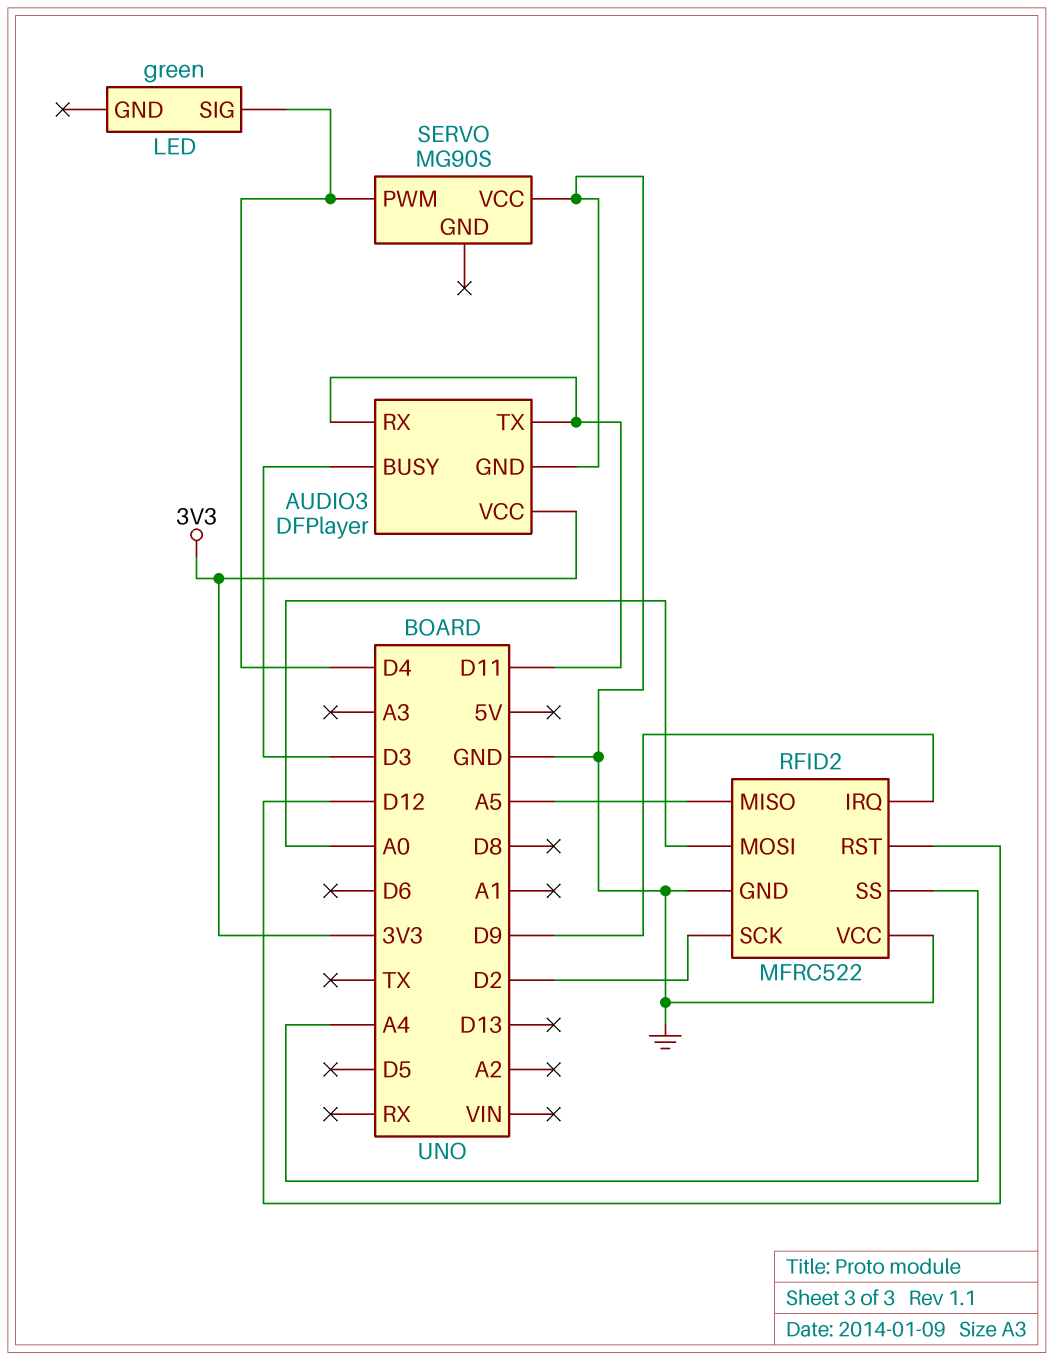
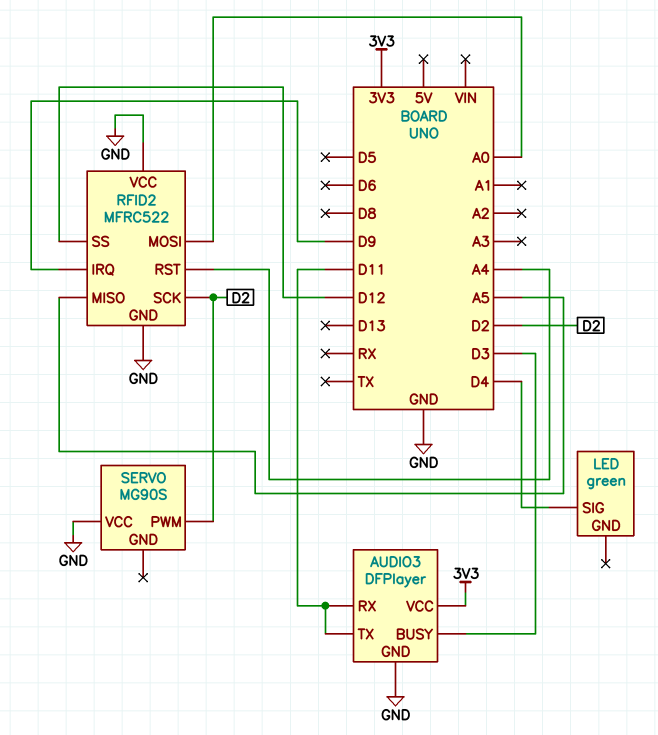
RFID2 pin RST: D12 -> A4
RFID2 pin SS: A4 -> D12
SERVO pin PWM: D4 -> D2

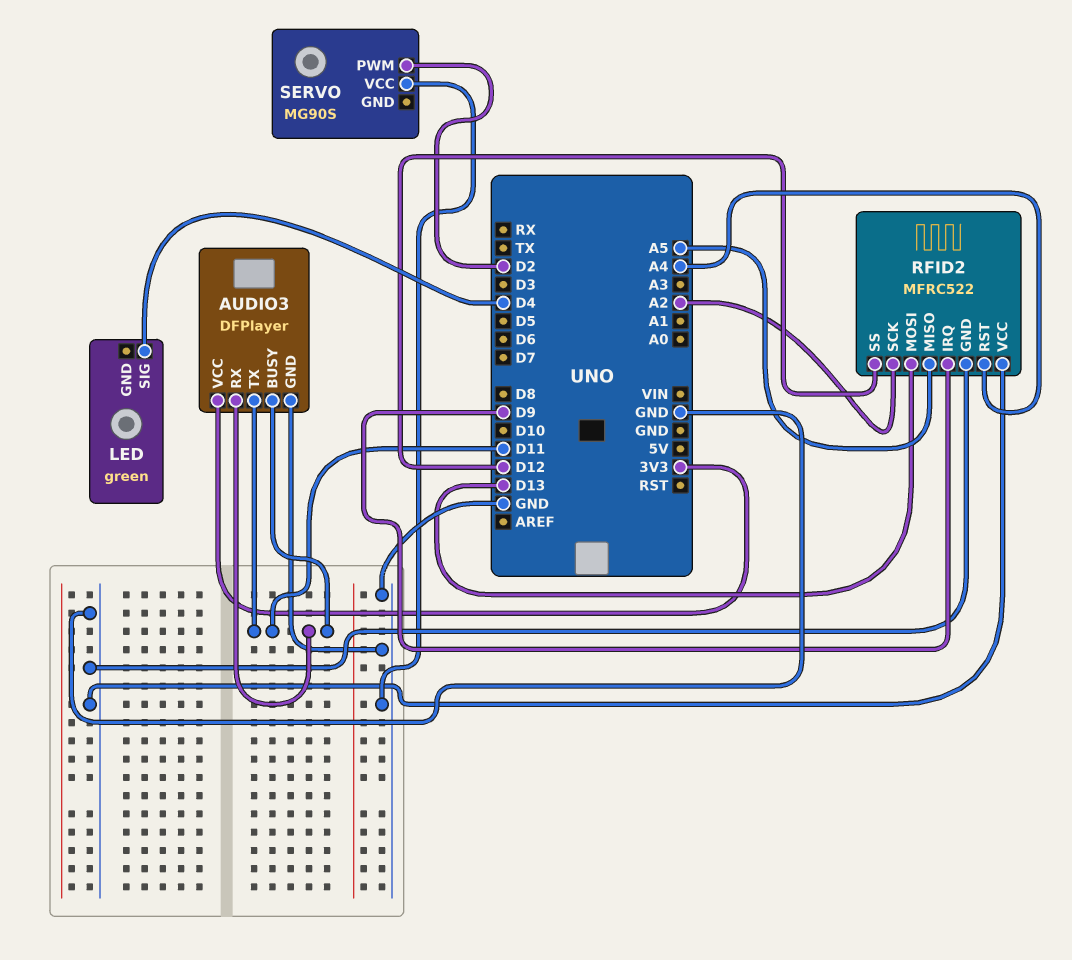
AUDIO3 pin BUSY: D3 -> D11
RFID2 pin MOSI: A0 -> D13
RFID2 pin SCK: D2 -> A2

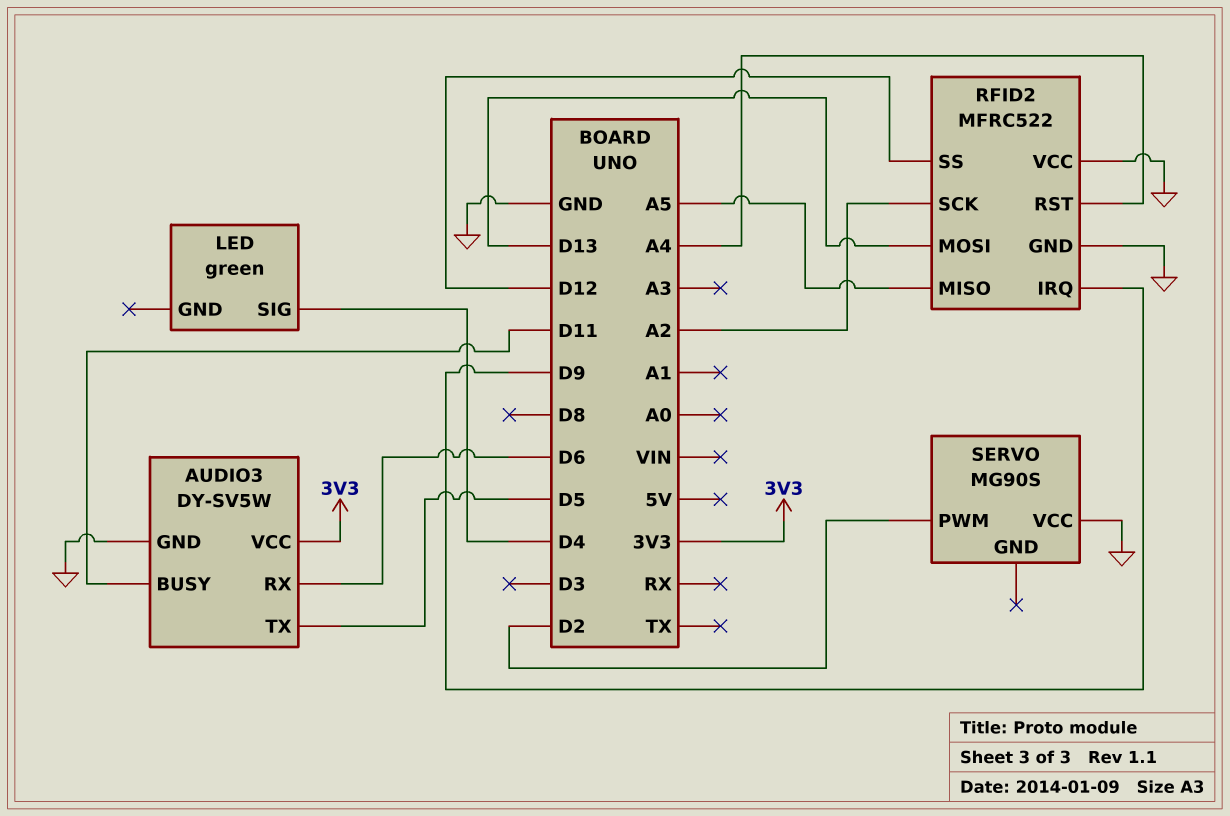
AUDIO3: DFPlayer -> DY-SV5W
AUDIO3 pin RX: D11 -> D6
AUDIO3 pin TX: D11 -> D5

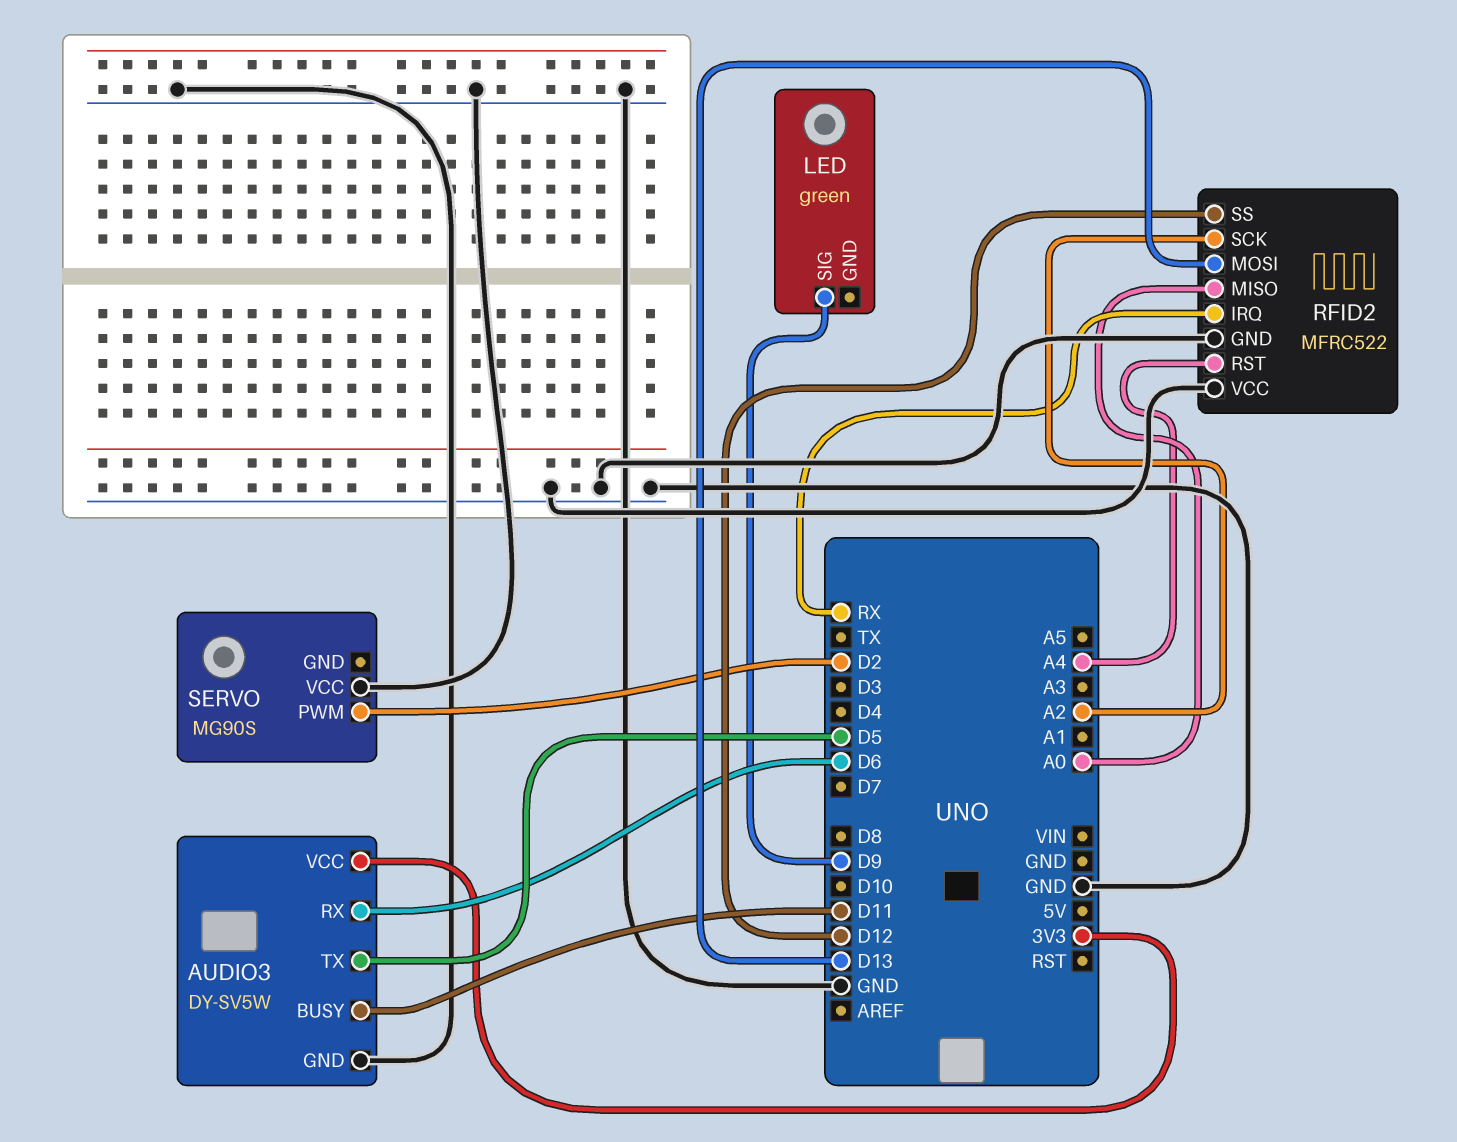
LED pin SIG: D4 -> D9
RFID2 pin IRQ: D9 -> RX
RFID2 pin MISO: A5 -> A0

